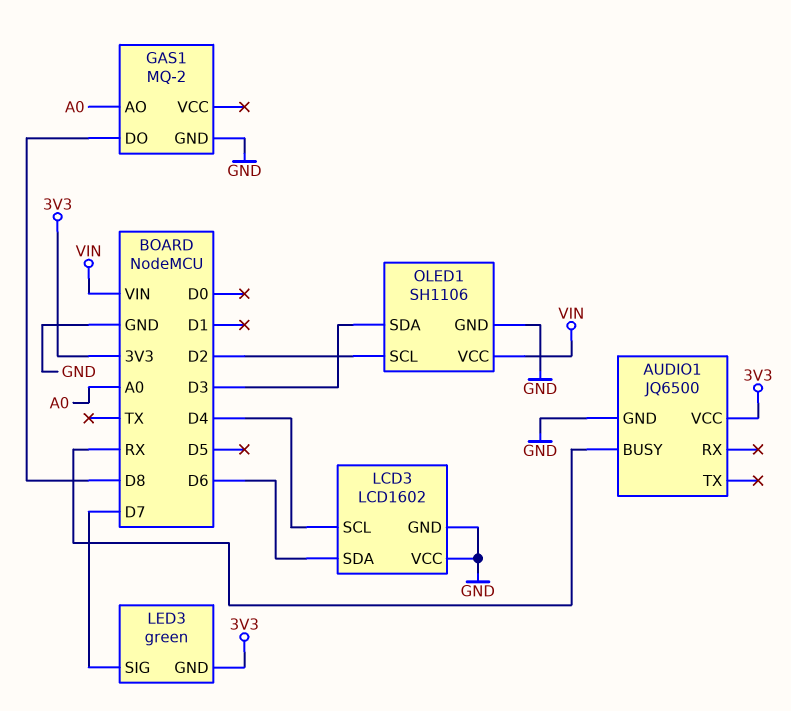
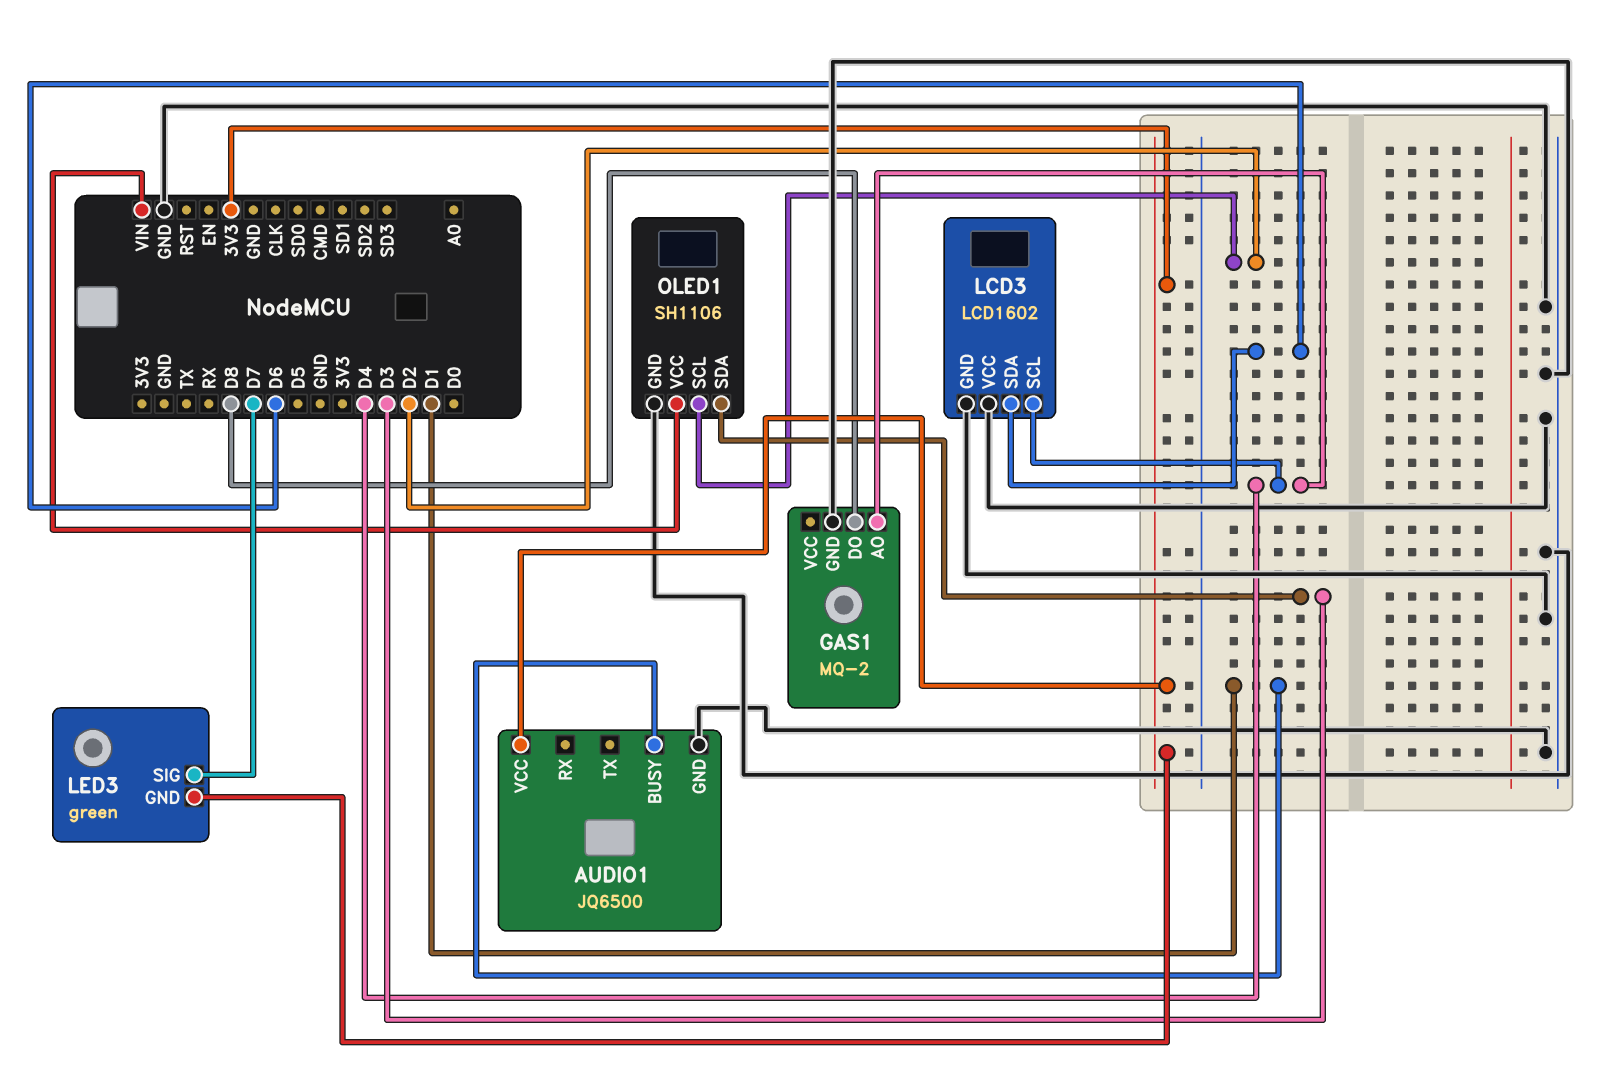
AUDIO1 pin BUSY: RX -> D1
GAS1 pin AO: A0 -> D4

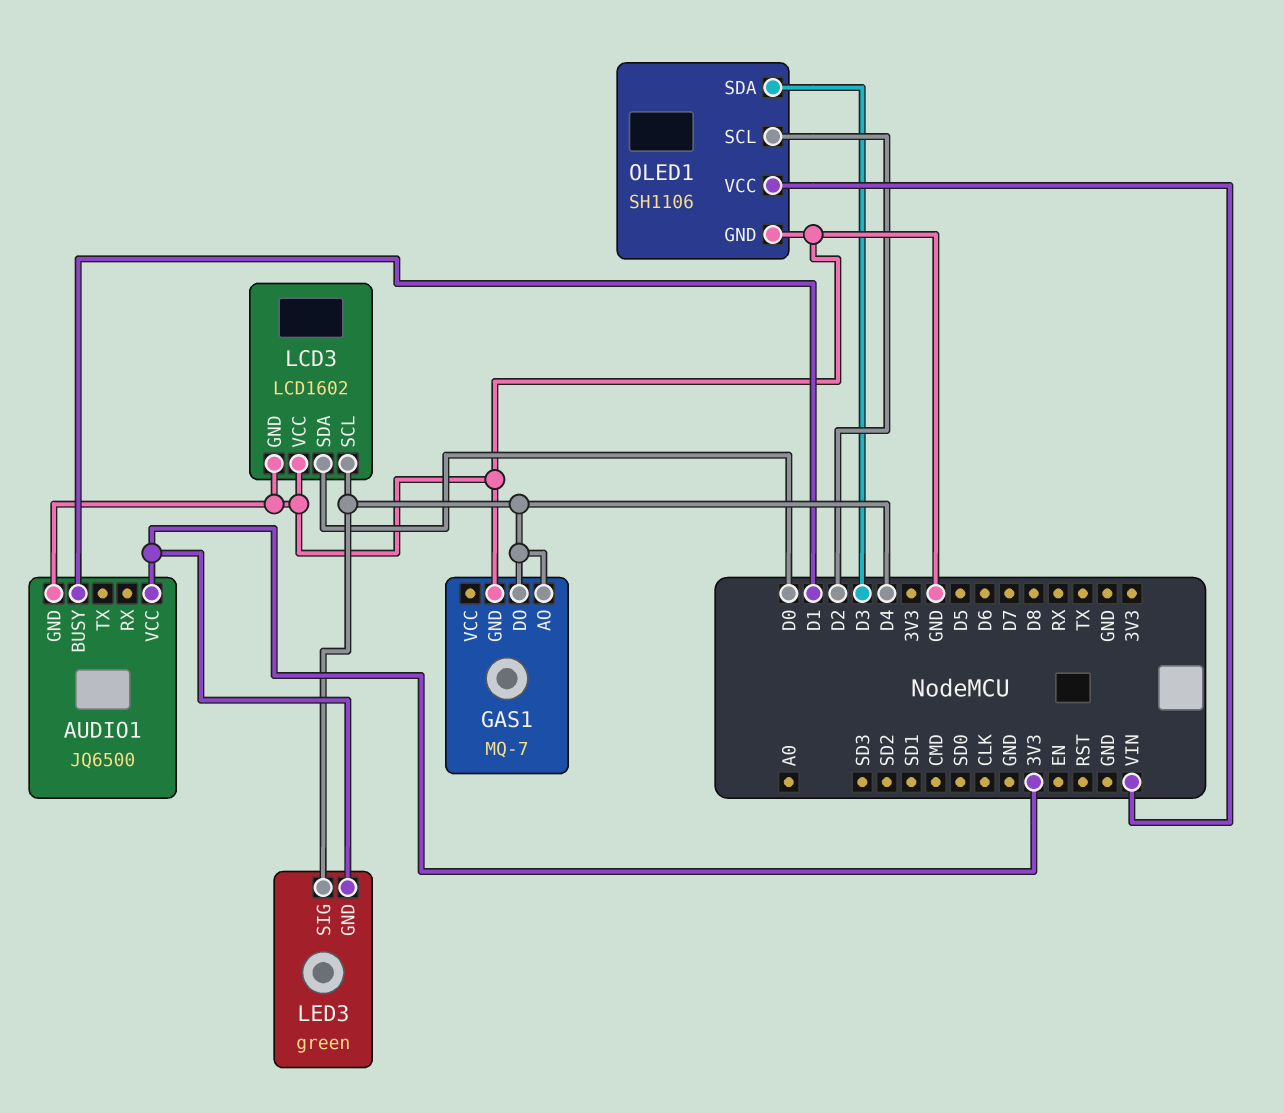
GAS1: MQ-2 -> MQ-7
GAS1 pin DO: D8 -> D4
LCD3 pin SDA: D6 -> D0
LED3 pin SIG: D7 -> D4

